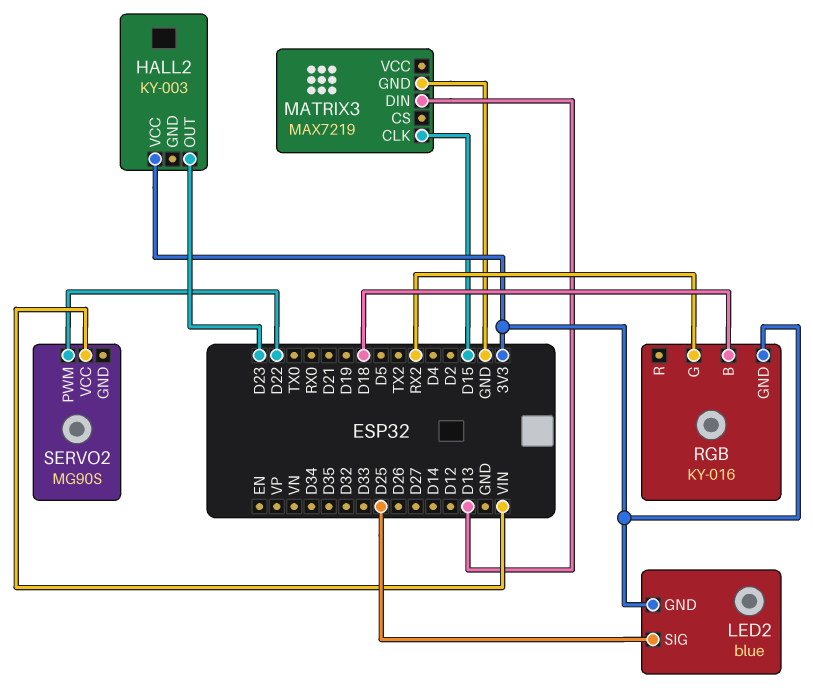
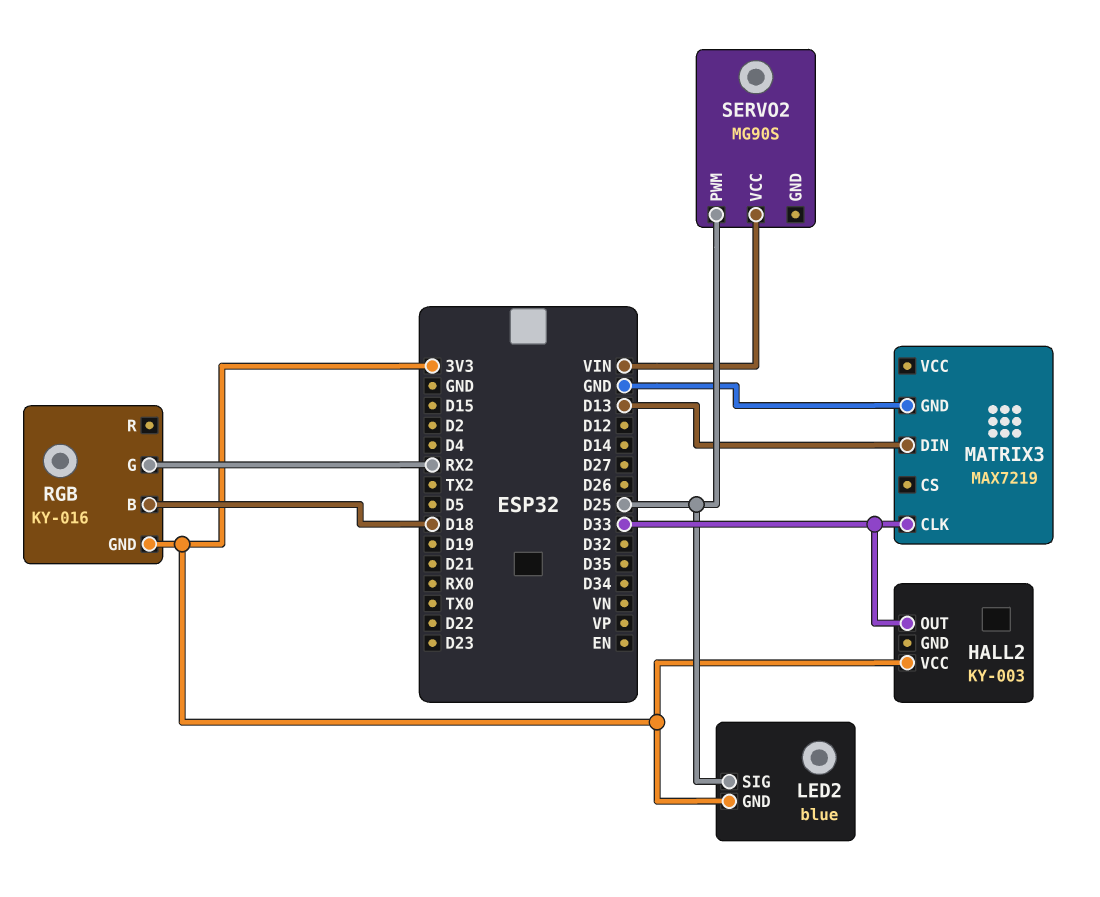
HALL2 pin OUT: D23 -> D33
MATRIX3 pin CLK: D15 -> D33
SERVO2 pin PWM: D22 -> D25

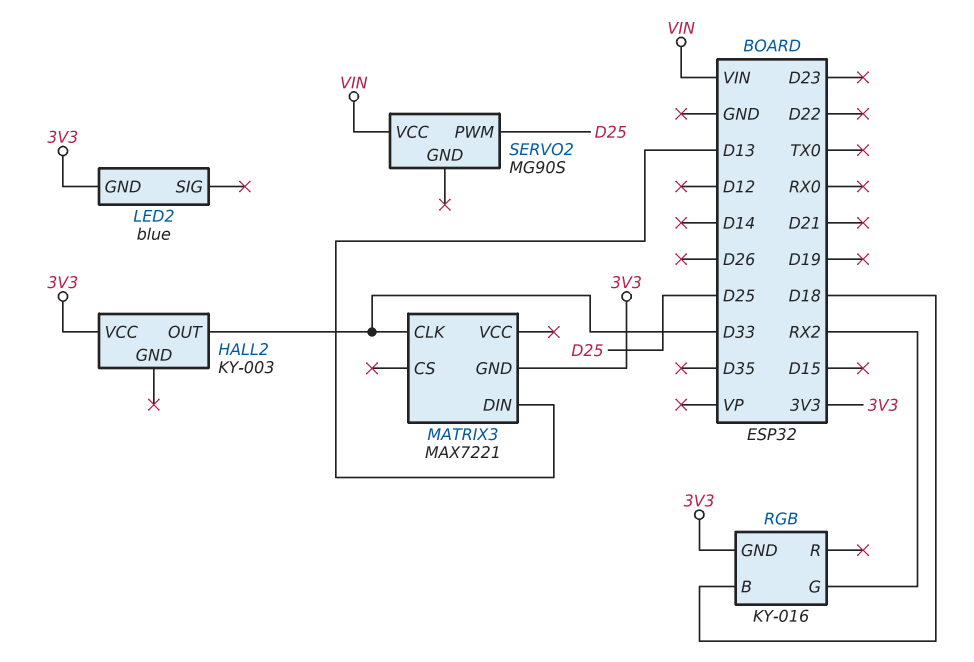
LED2 pin SIG: D25 -> none
MATRIX3: MAX7219 -> MAX7221
MATRIX3 pin GND: GND -> 3V3

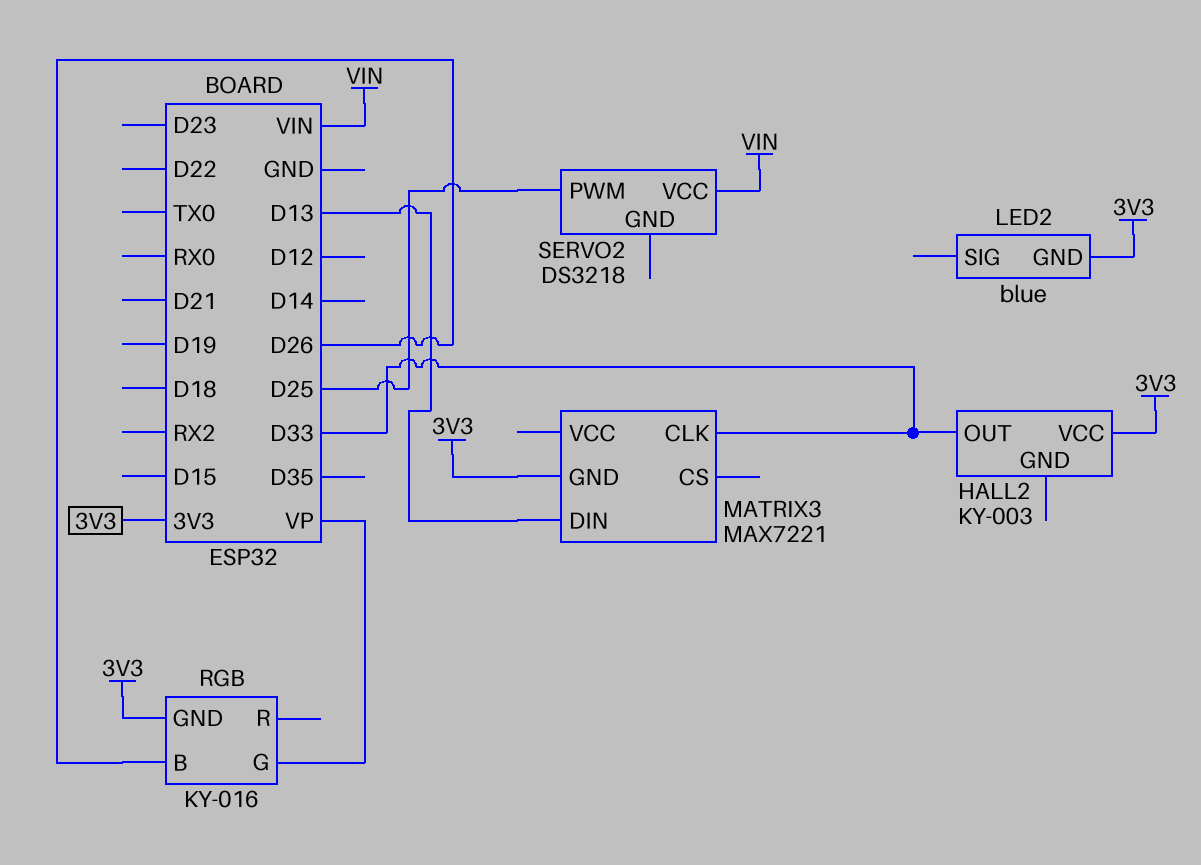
RGB pin B: D18 -> D26
RGB pin G: RX2 -> VP
SERVO2: MG90S -> DS3218

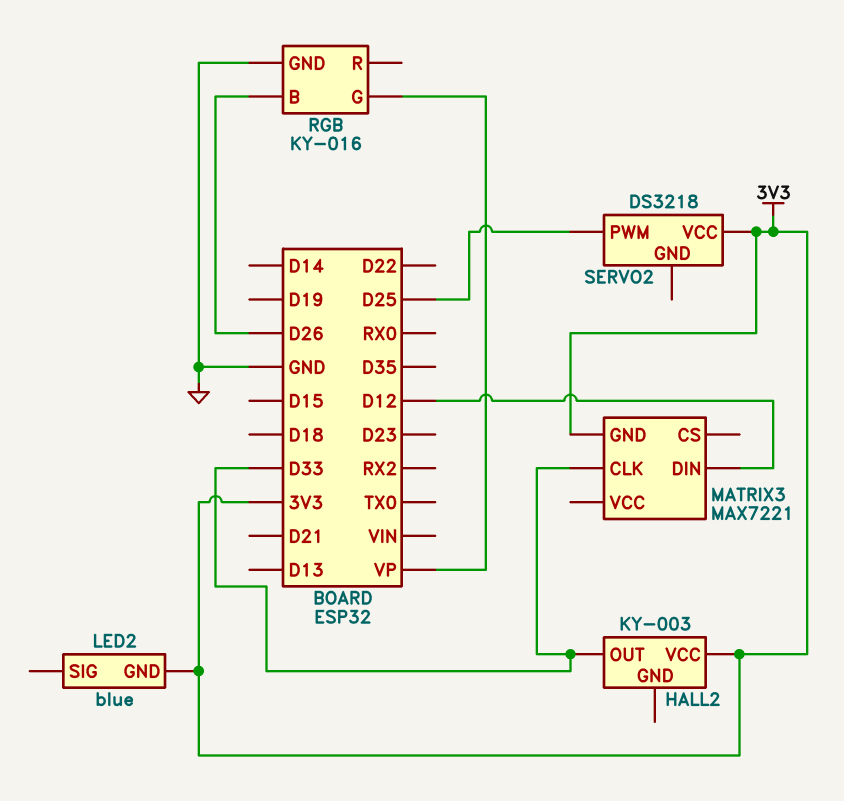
MATRIX3 pin DIN: D13 -> D12
RGB pin GND: 3V3 -> GND
SERVO2 pin VCC: VIN -> 3V3

